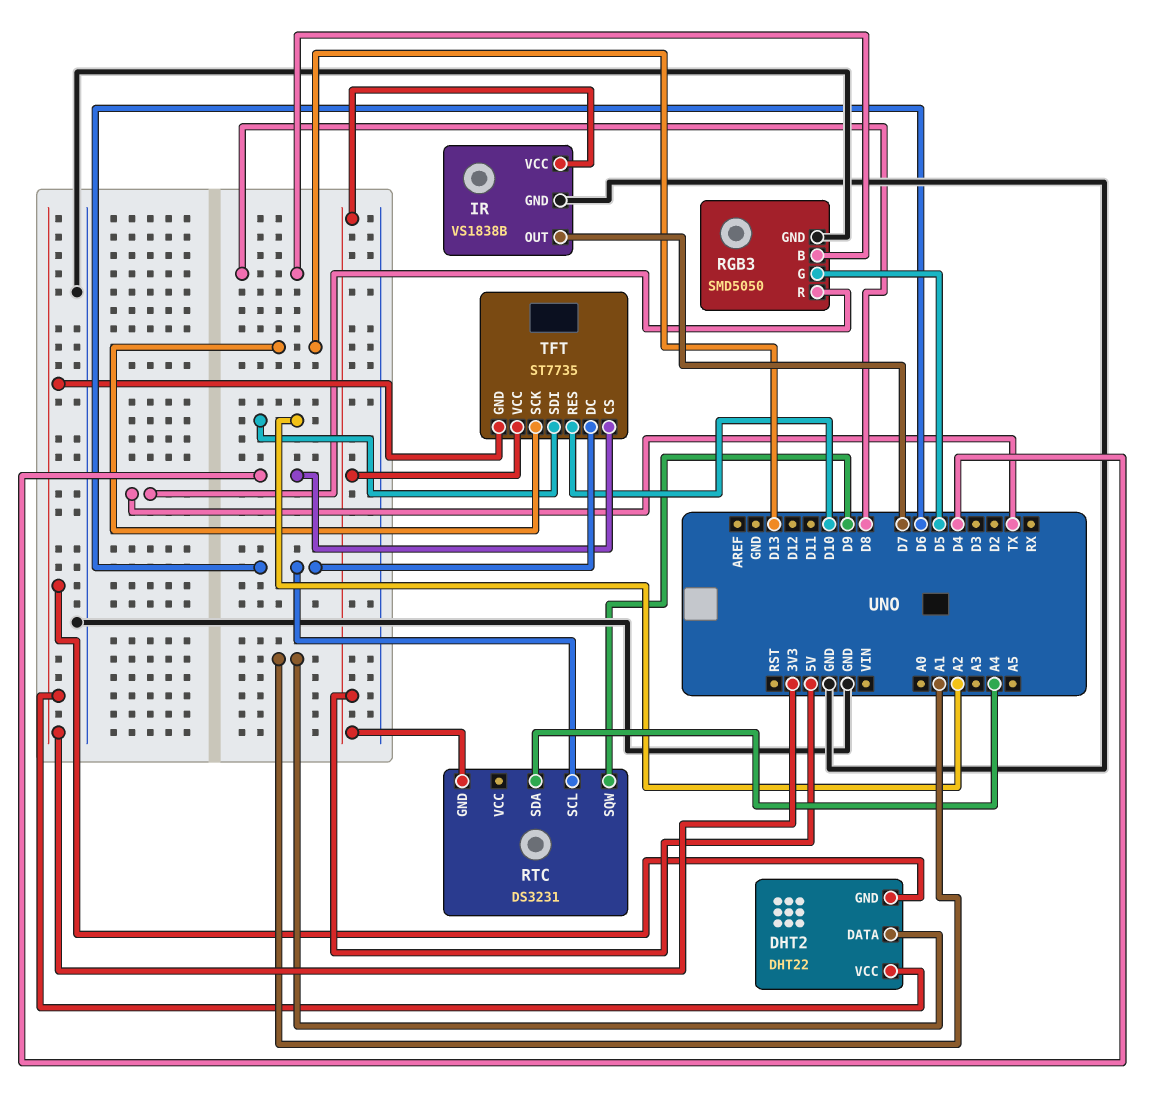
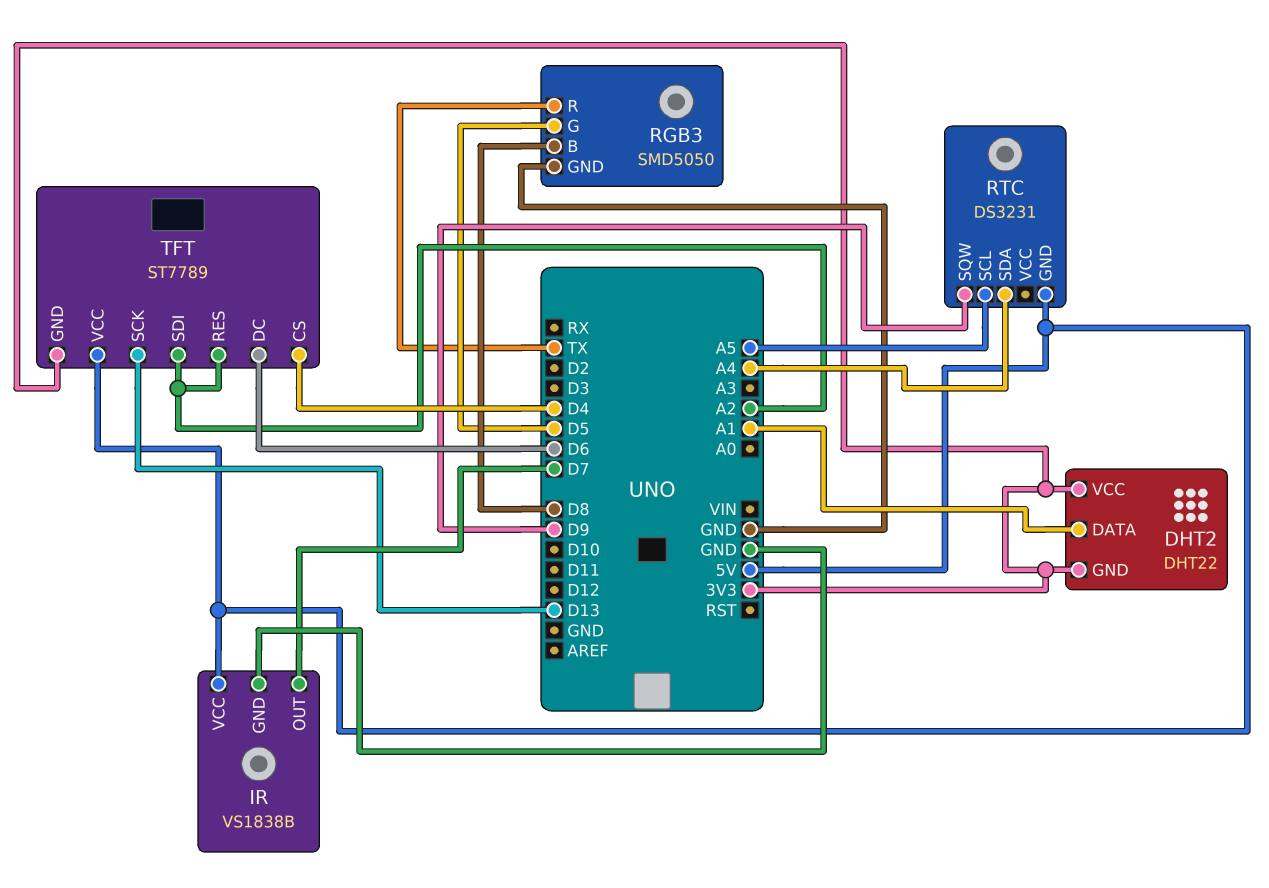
RTC pin SCL: D6 -> A5
TFT: ST7735 -> ST7789
TFT pin RES: D10 -> A2

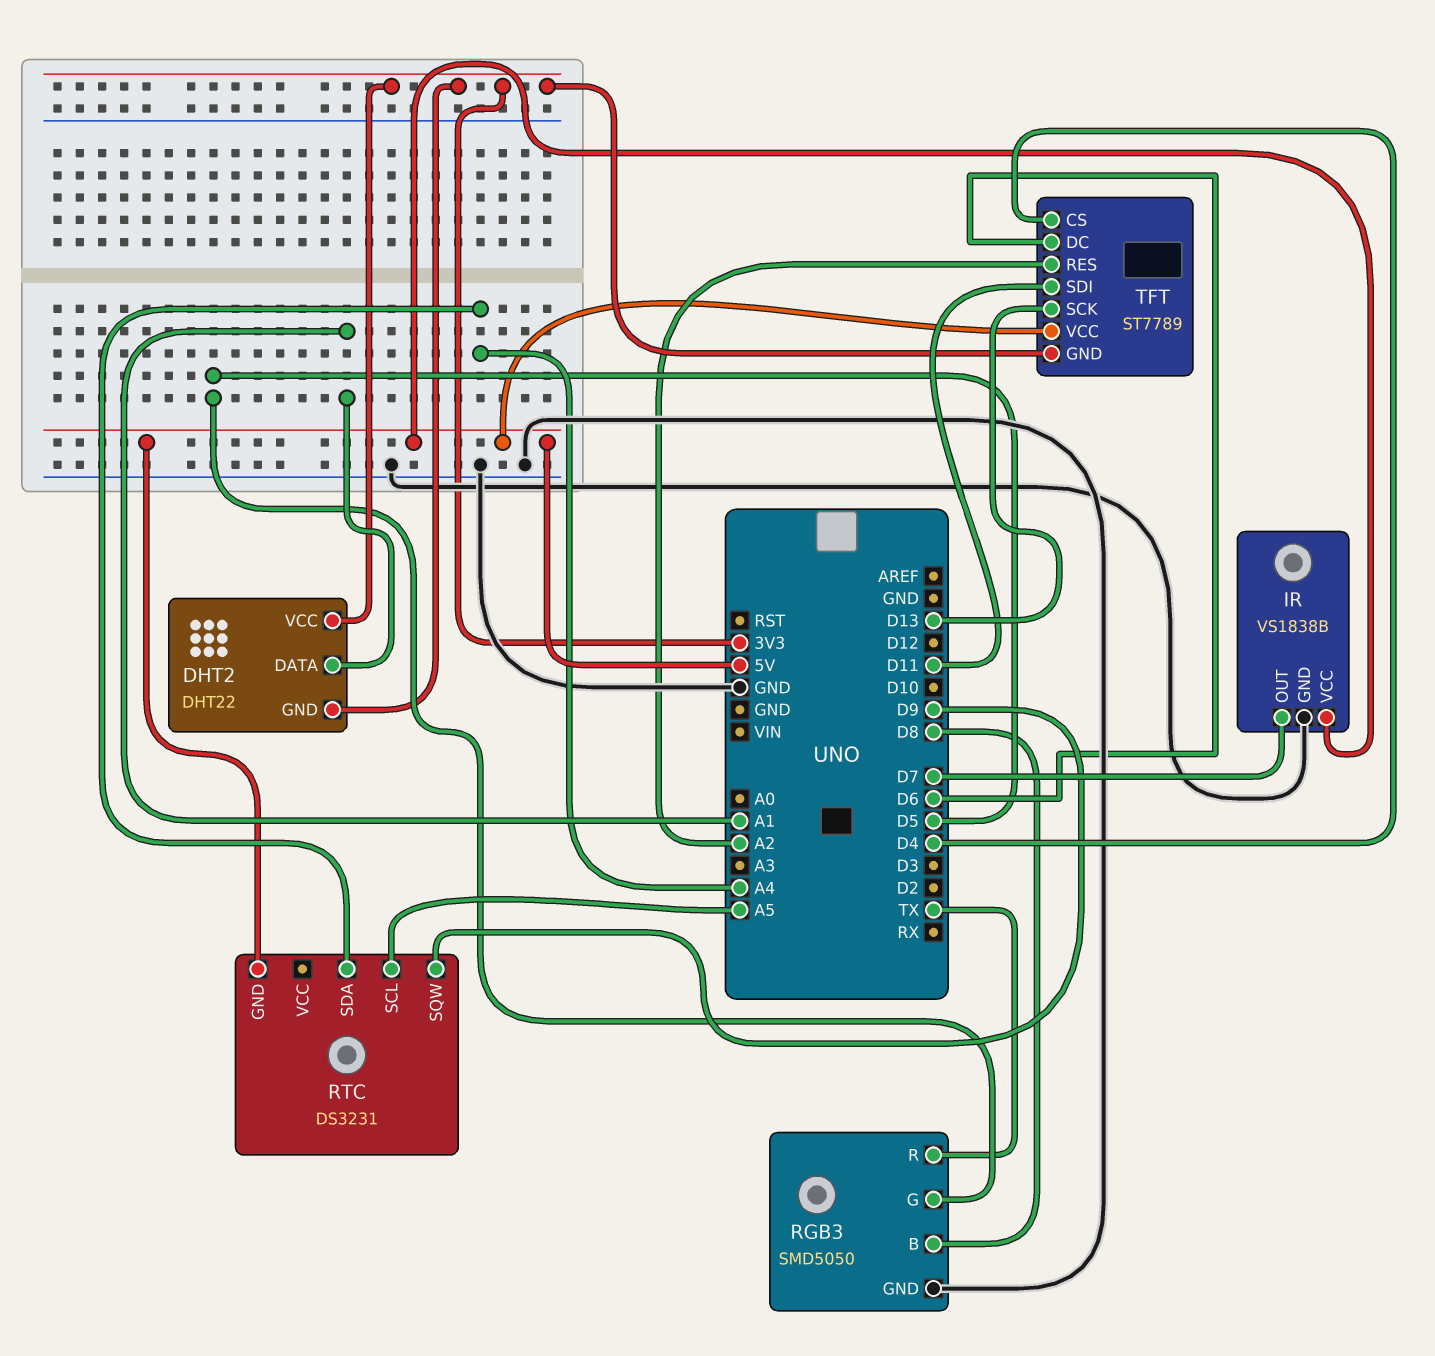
TFT pin SDI: A2 -> D11

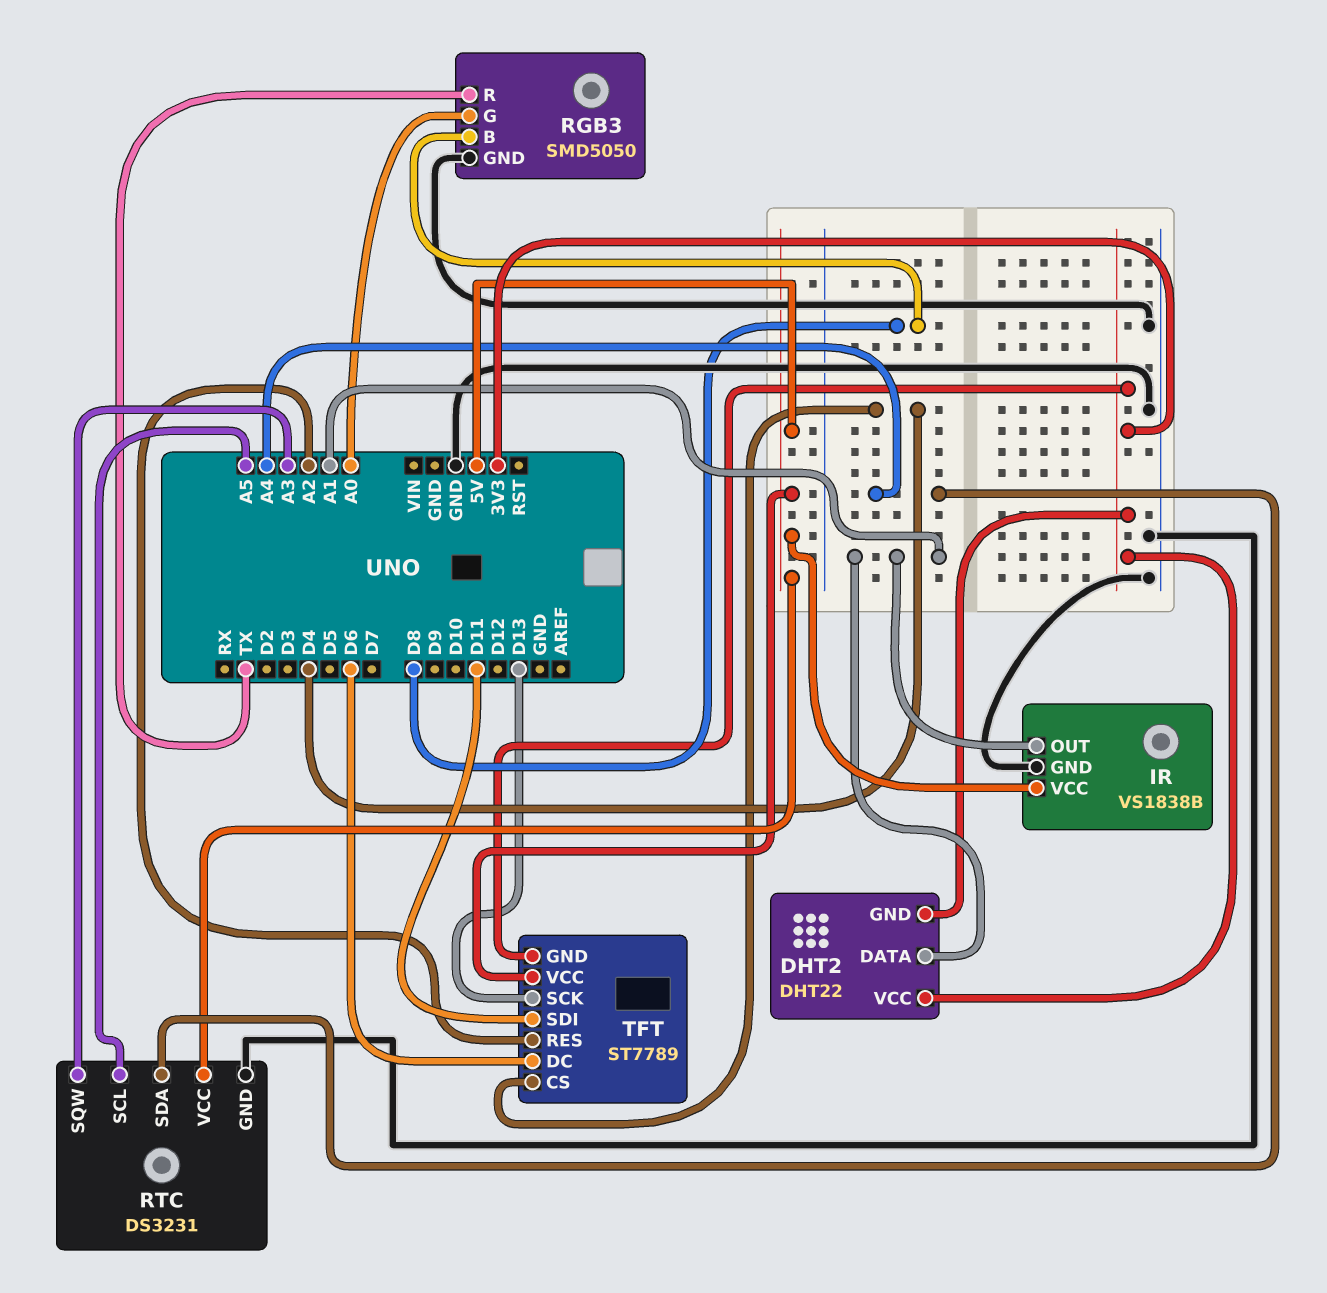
IR pin OUT: D7 -> A1
RGB3 pin G: D5 -> A0
RTC pin GND: 5V -> GND
RTC pin SQW: D9 -> A3
RTC pin VCC: none -> 5V

